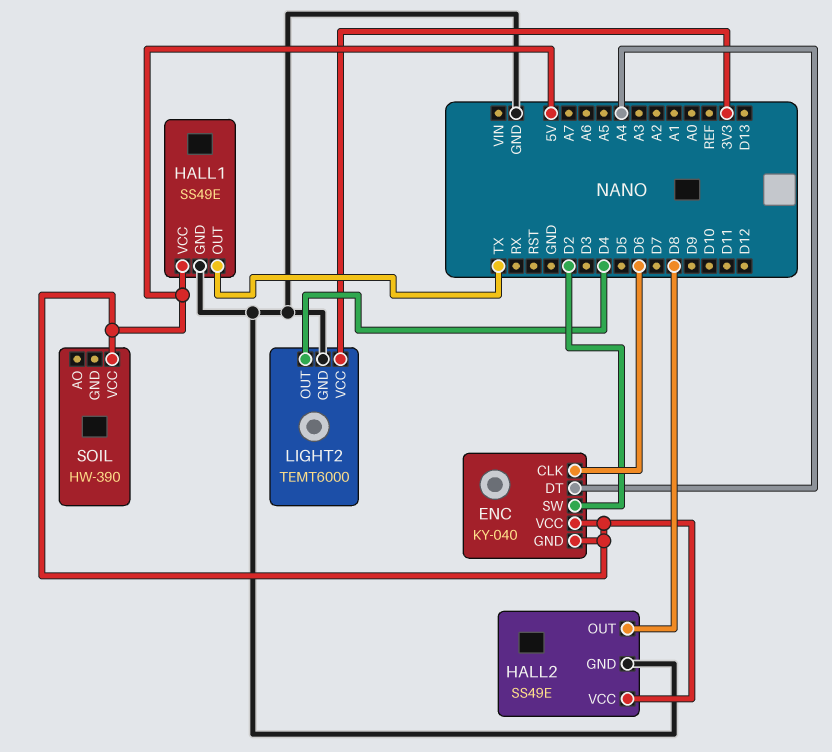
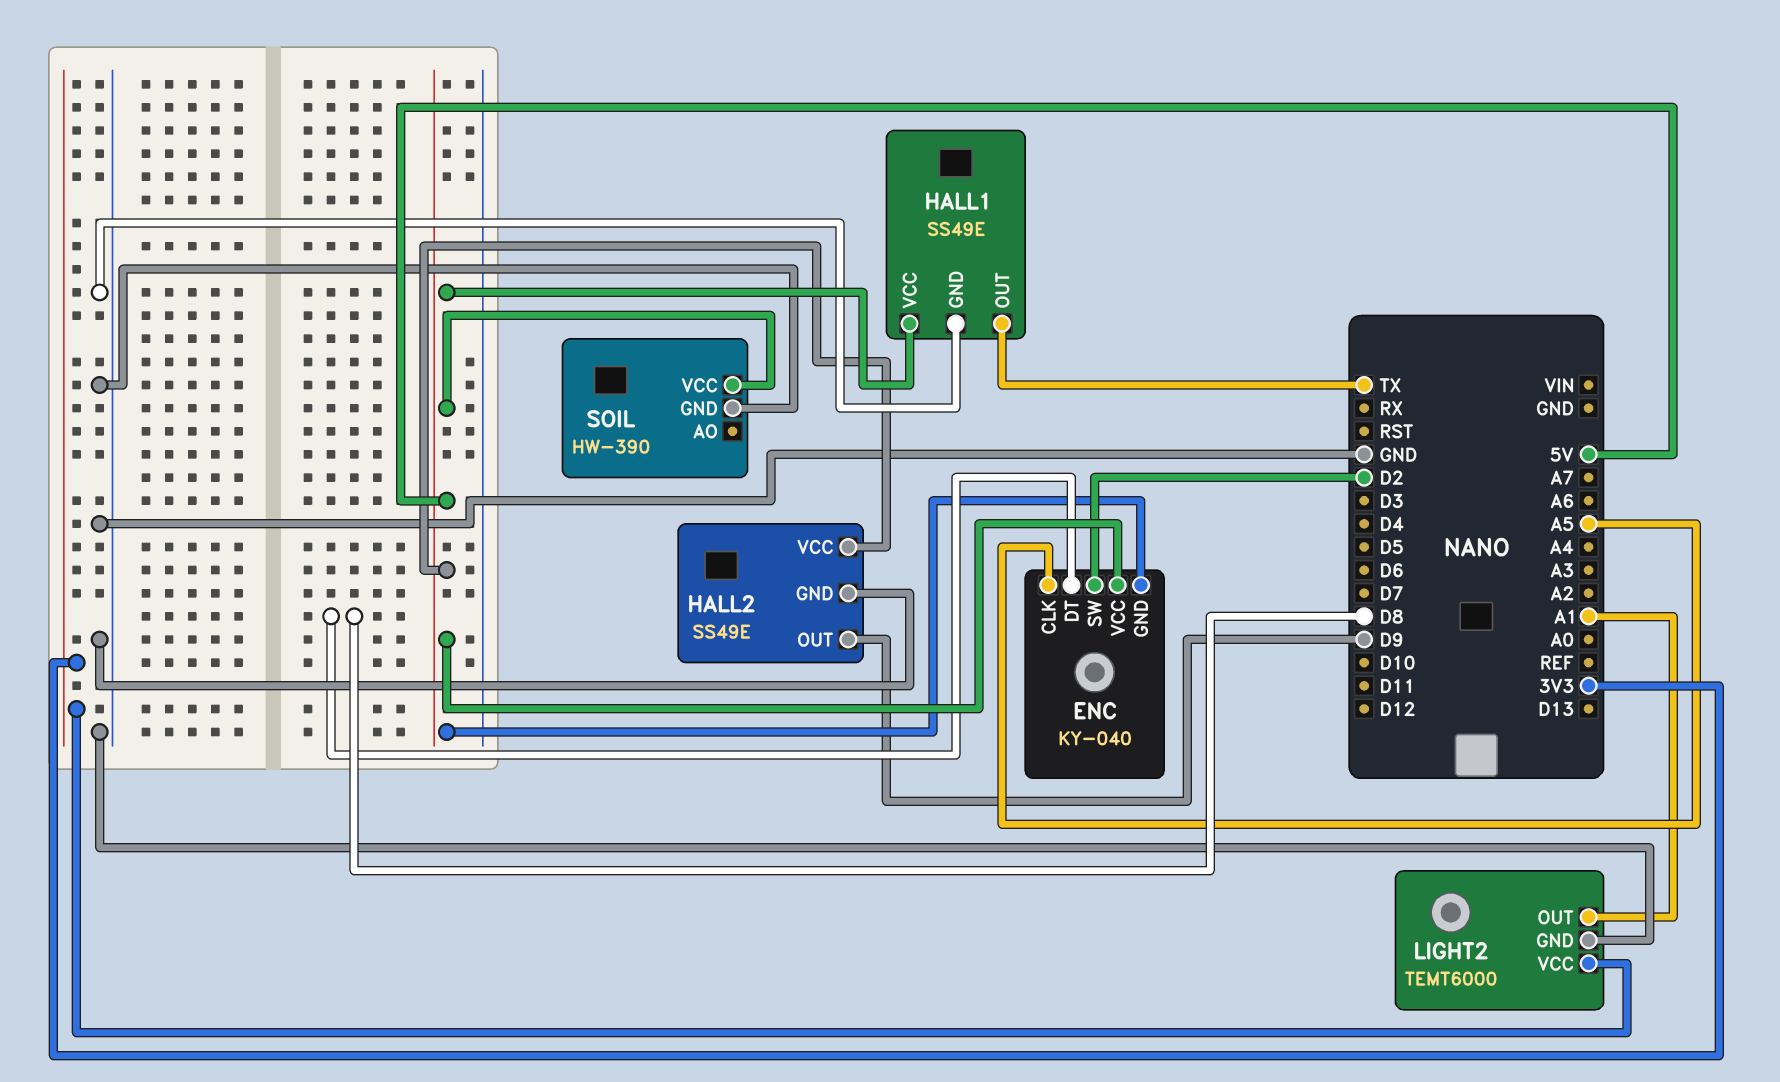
ENC pin CLK: D6 -> A5
ENC pin DT: A4 -> D8
HALL2 pin OUT: D8 -> D9
LIGHT2 pin OUT: D4 -> A1
SOIL pin GND: none -> GND

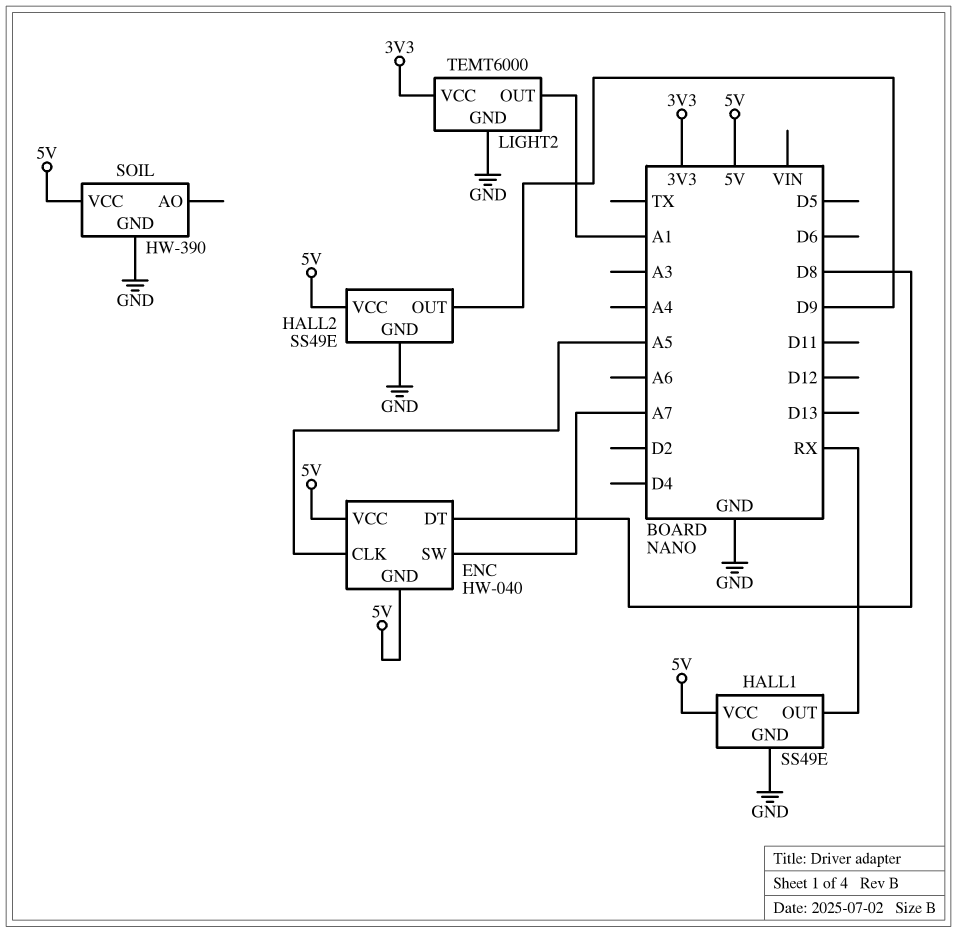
ENC: KY-040 -> HW-040
ENC pin SW: D2 -> A7
HALL1 pin OUT: TX -> RX

